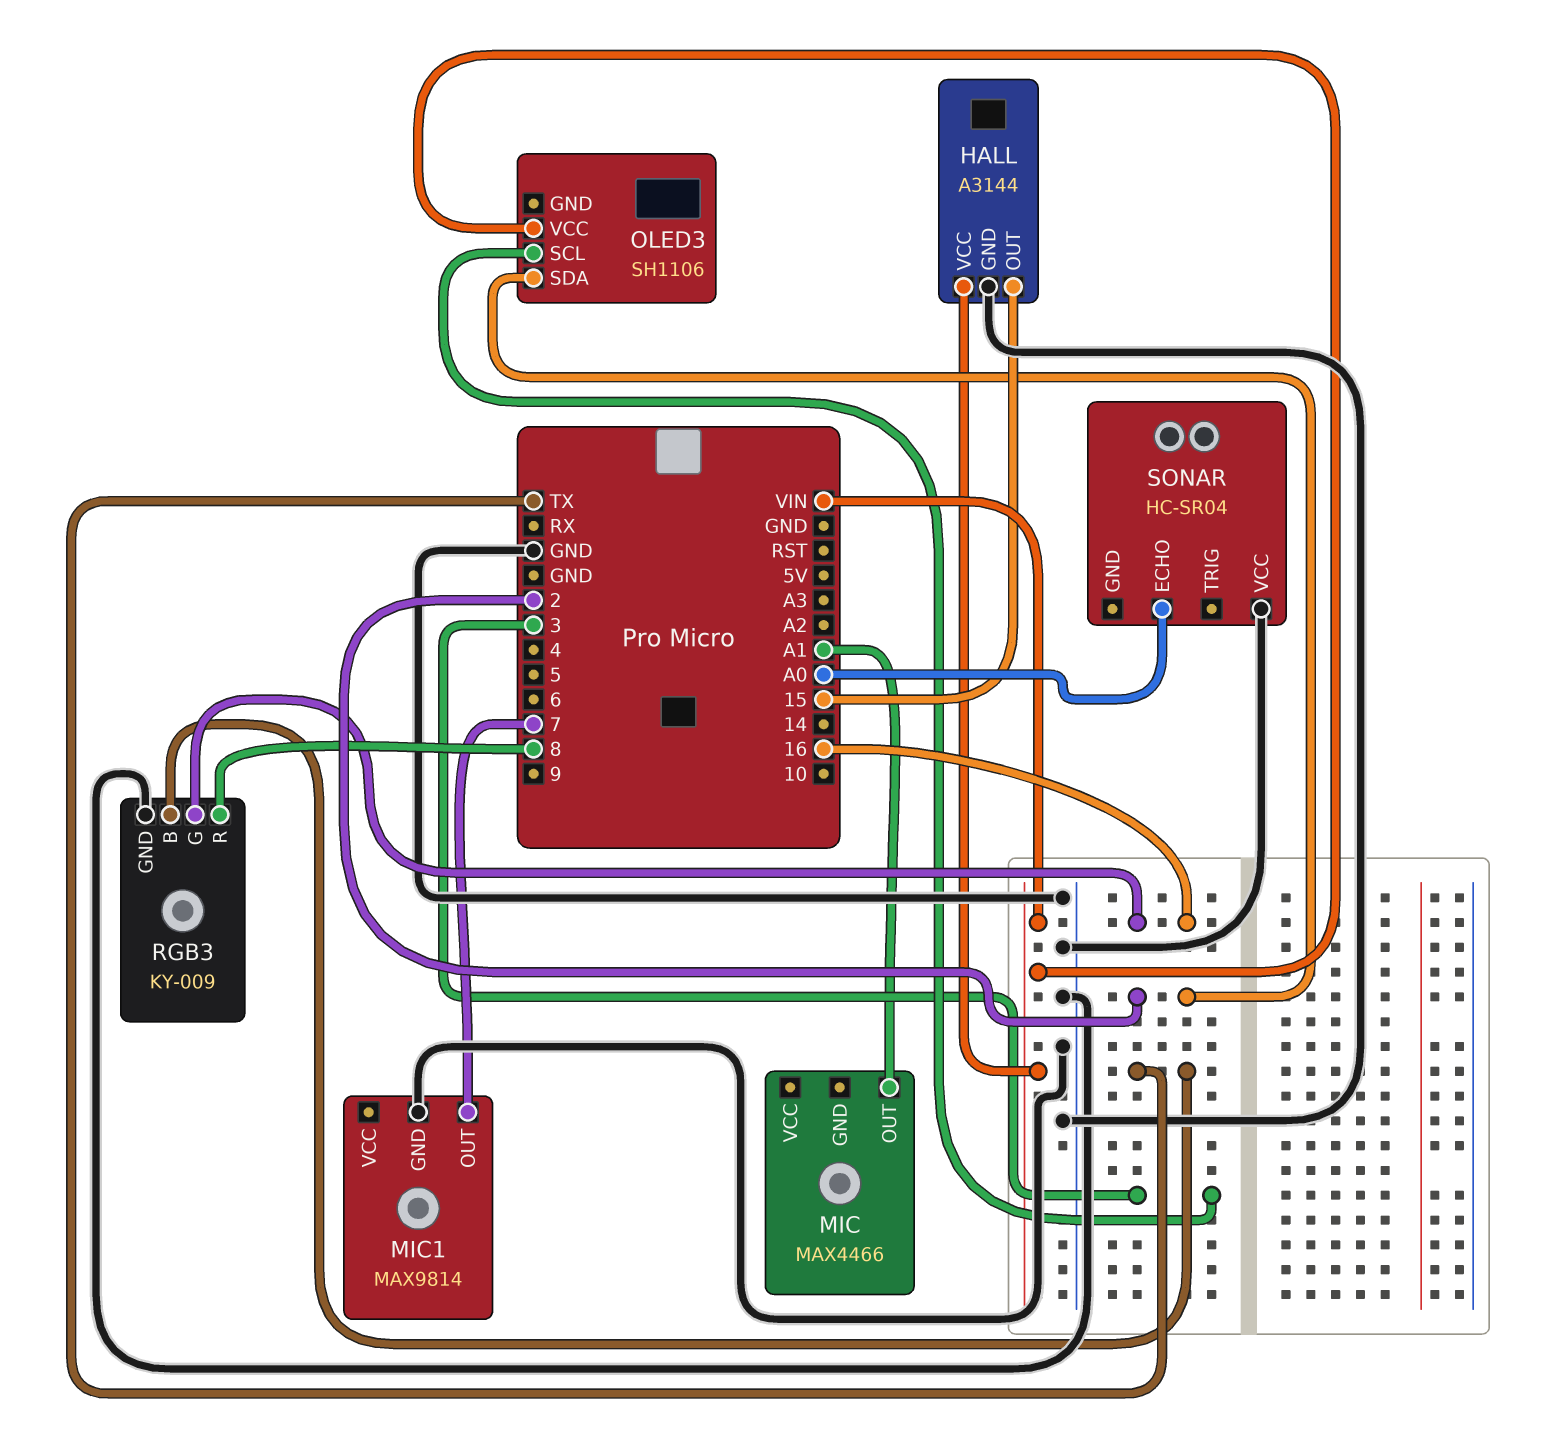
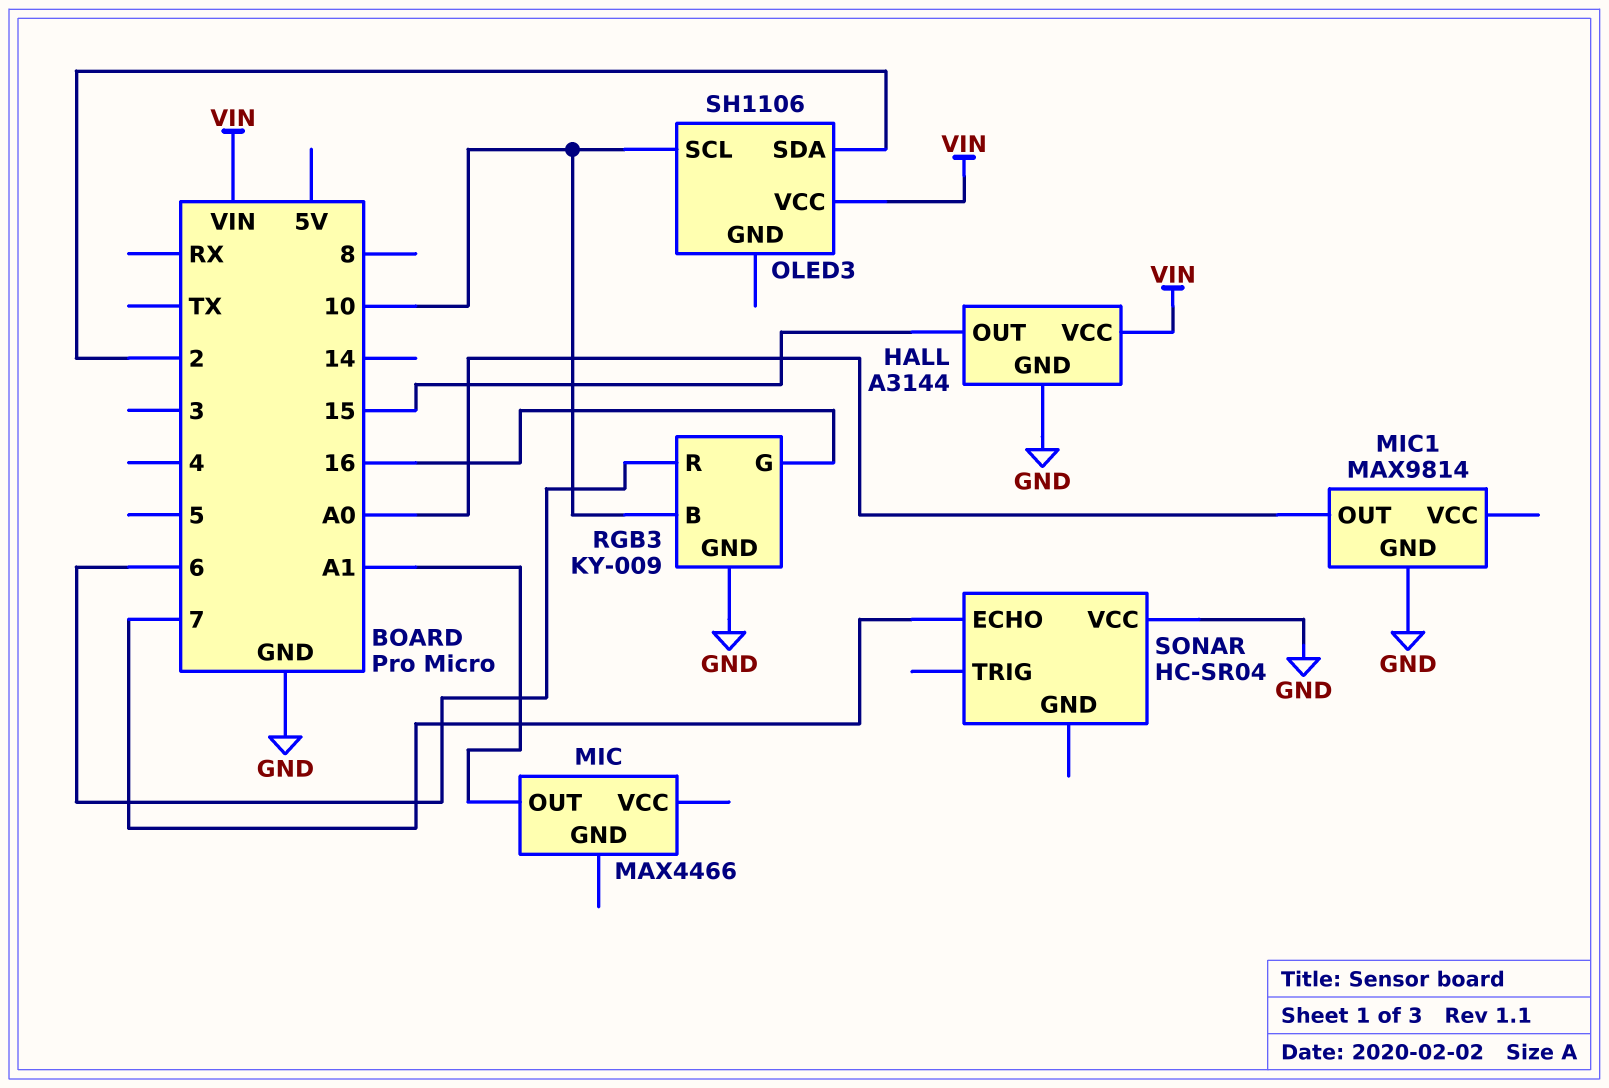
MIC1 pin OUT: 7 -> A0
OLED3 pin SCL: 3 -> 10
RGB3 pin B: TX -> 10
RGB3 pin R: 8 -> 6
SONAR pin ECHO: A0 -> 7

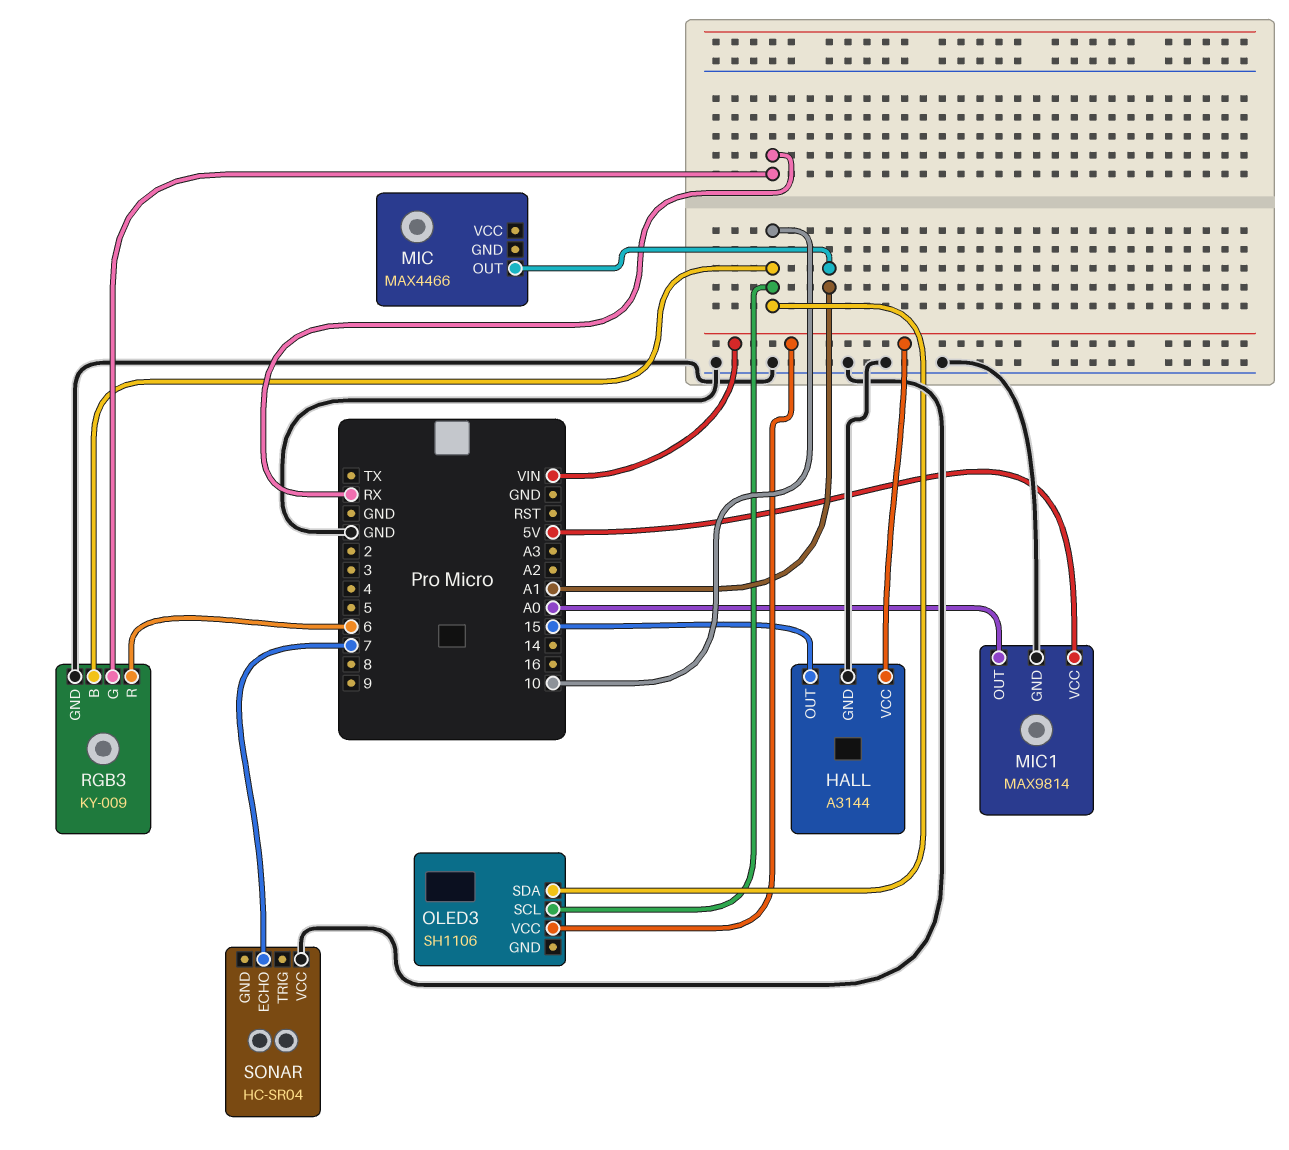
MIC1 pin VCC: none -> 5V
OLED3 pin SDA: 2 -> 10
RGB3 pin G: 16 -> RX

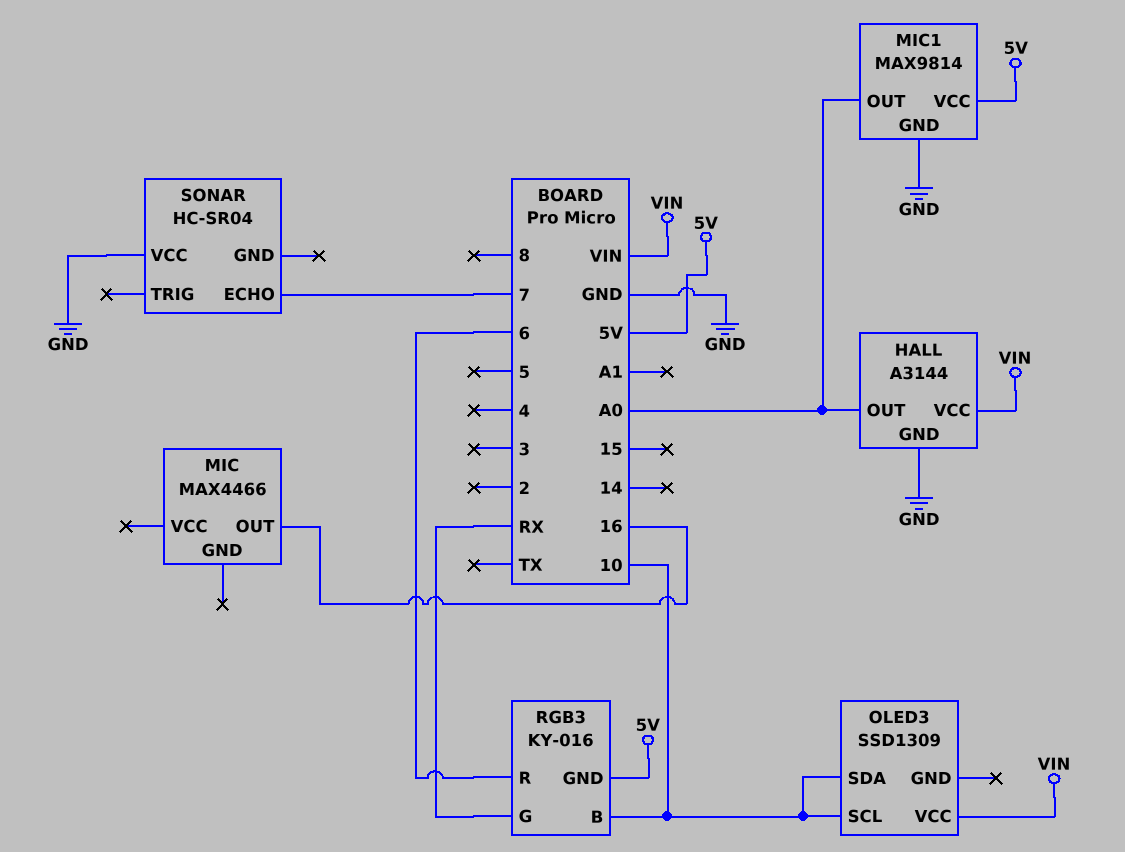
HALL pin OUT: 15 -> A0
MIC pin OUT: A1 -> 16
OLED3: SH1106 -> SSD1309
RGB3: KY-009 -> KY-016
RGB3 pin GND: GND -> 5V

